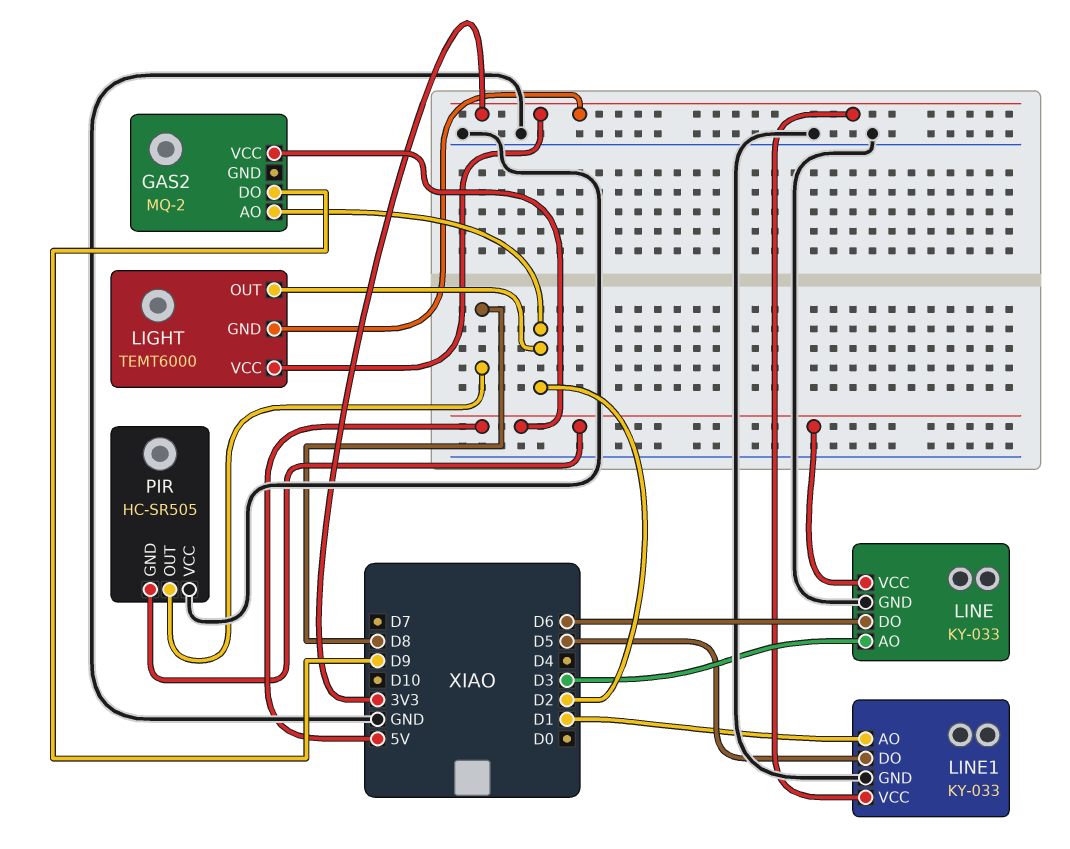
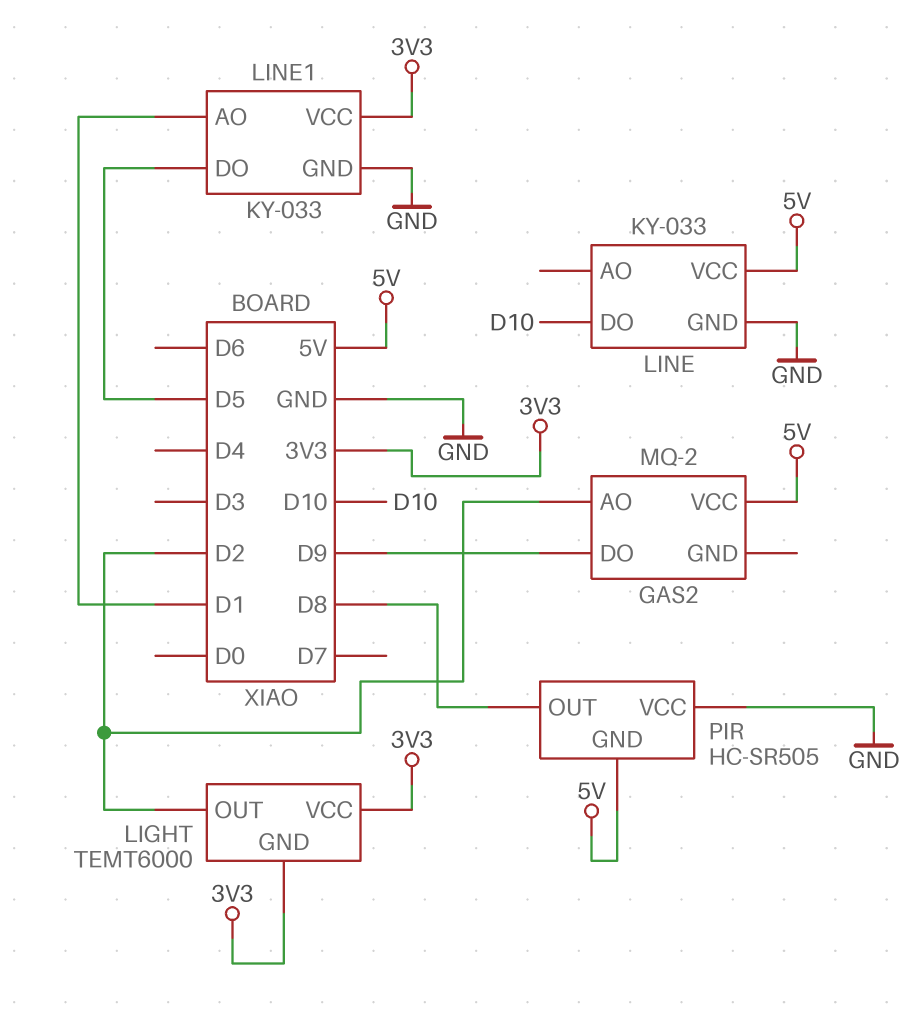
LINE pin AO: D3 -> none
LINE pin DO: D6 -> D10

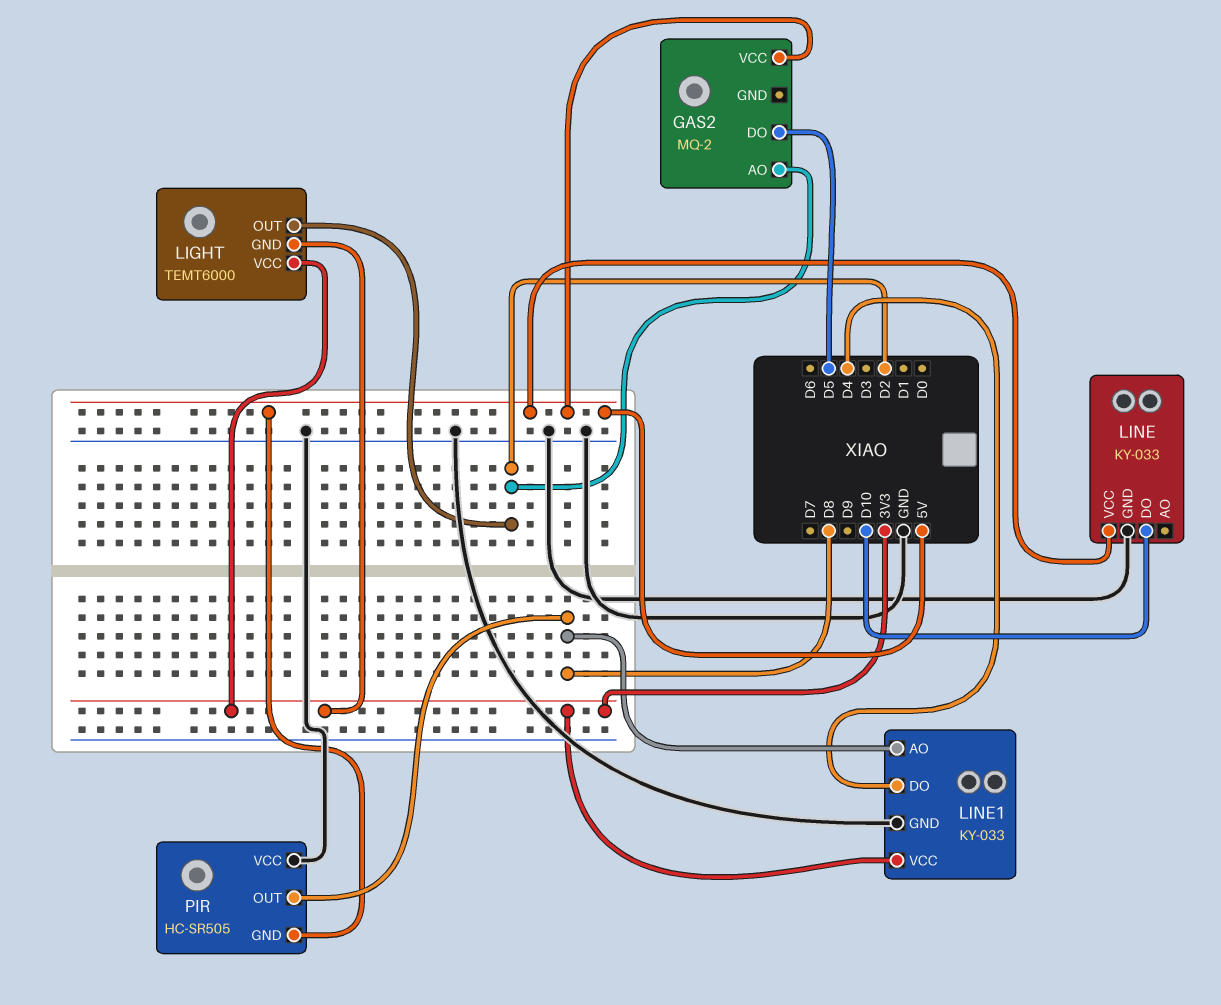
GAS2 pin DO: D9 -> D5
LINE1 pin AO: D1 -> D8
LINE1 pin DO: D5 -> D4

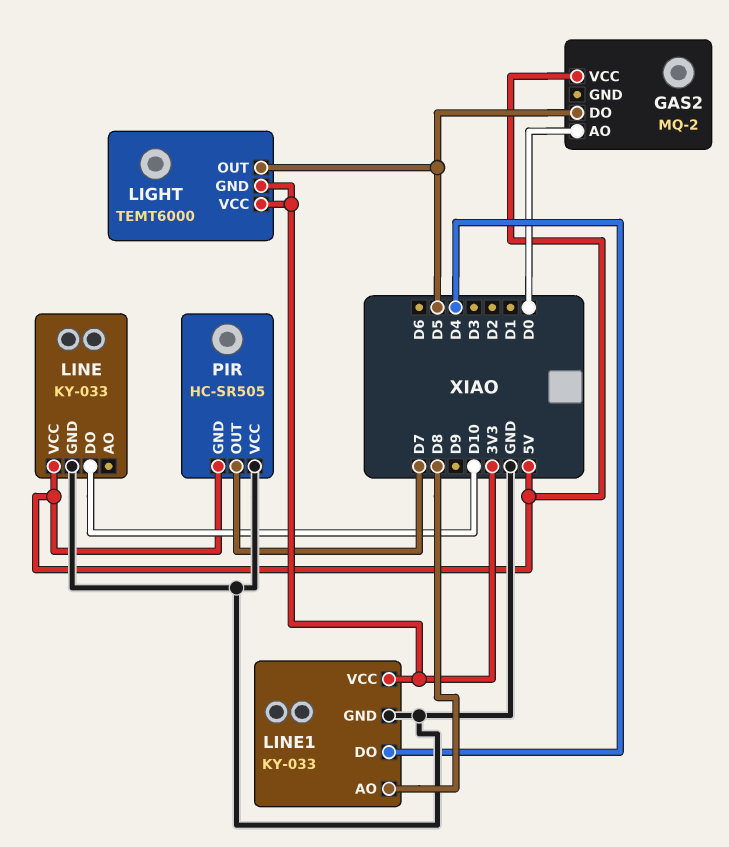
GAS2 pin AO: D2 -> D0
LIGHT pin OUT: D2 -> D5
PIR pin OUT: D8 -> D7

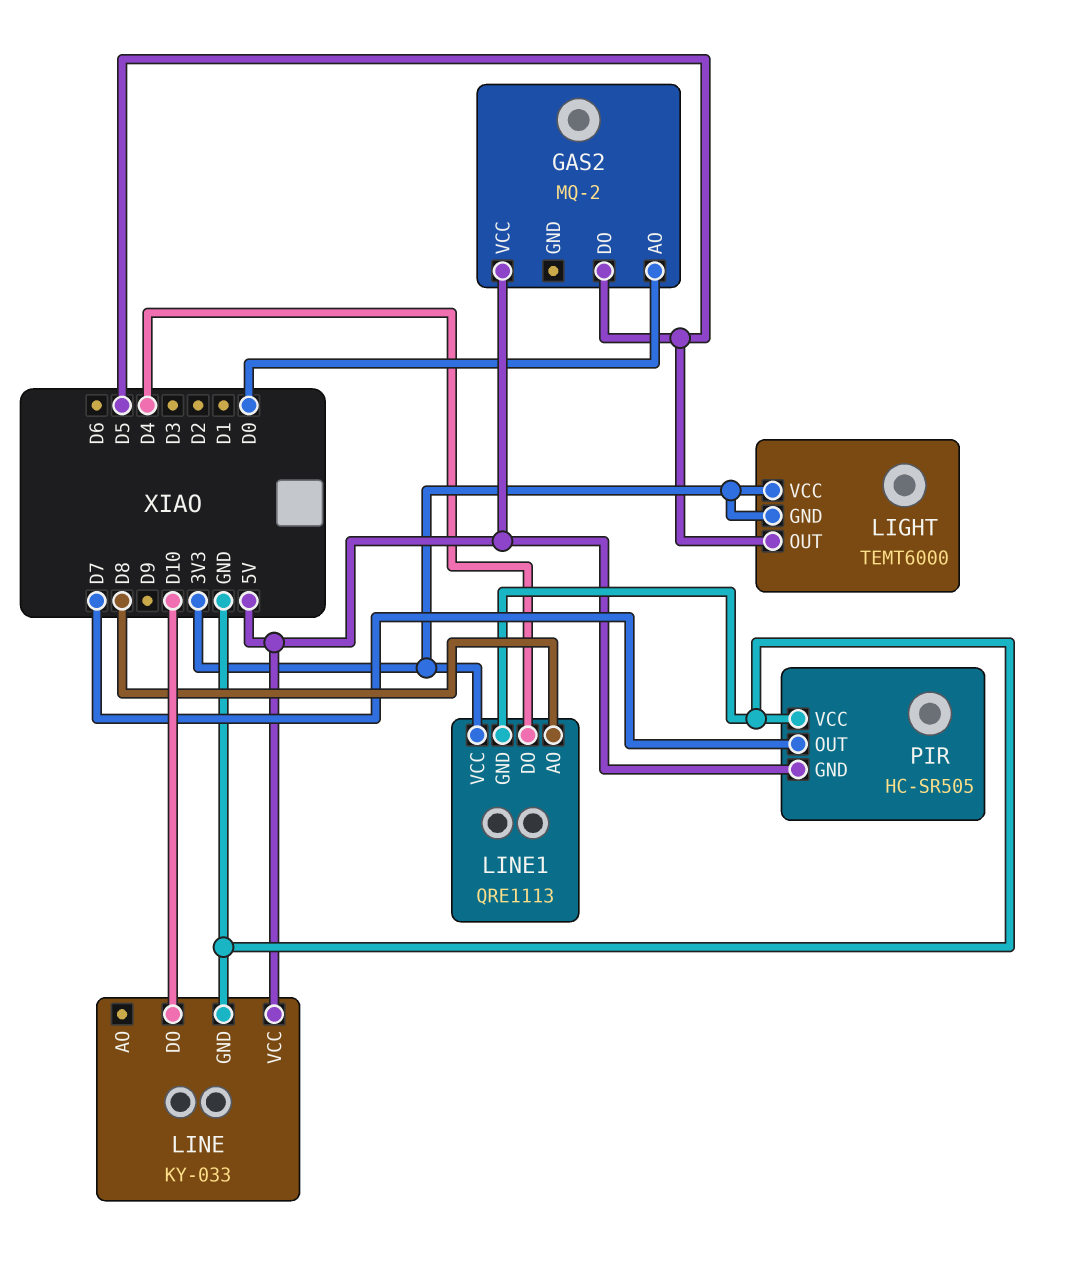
LINE1: KY-033 -> QRE1113

